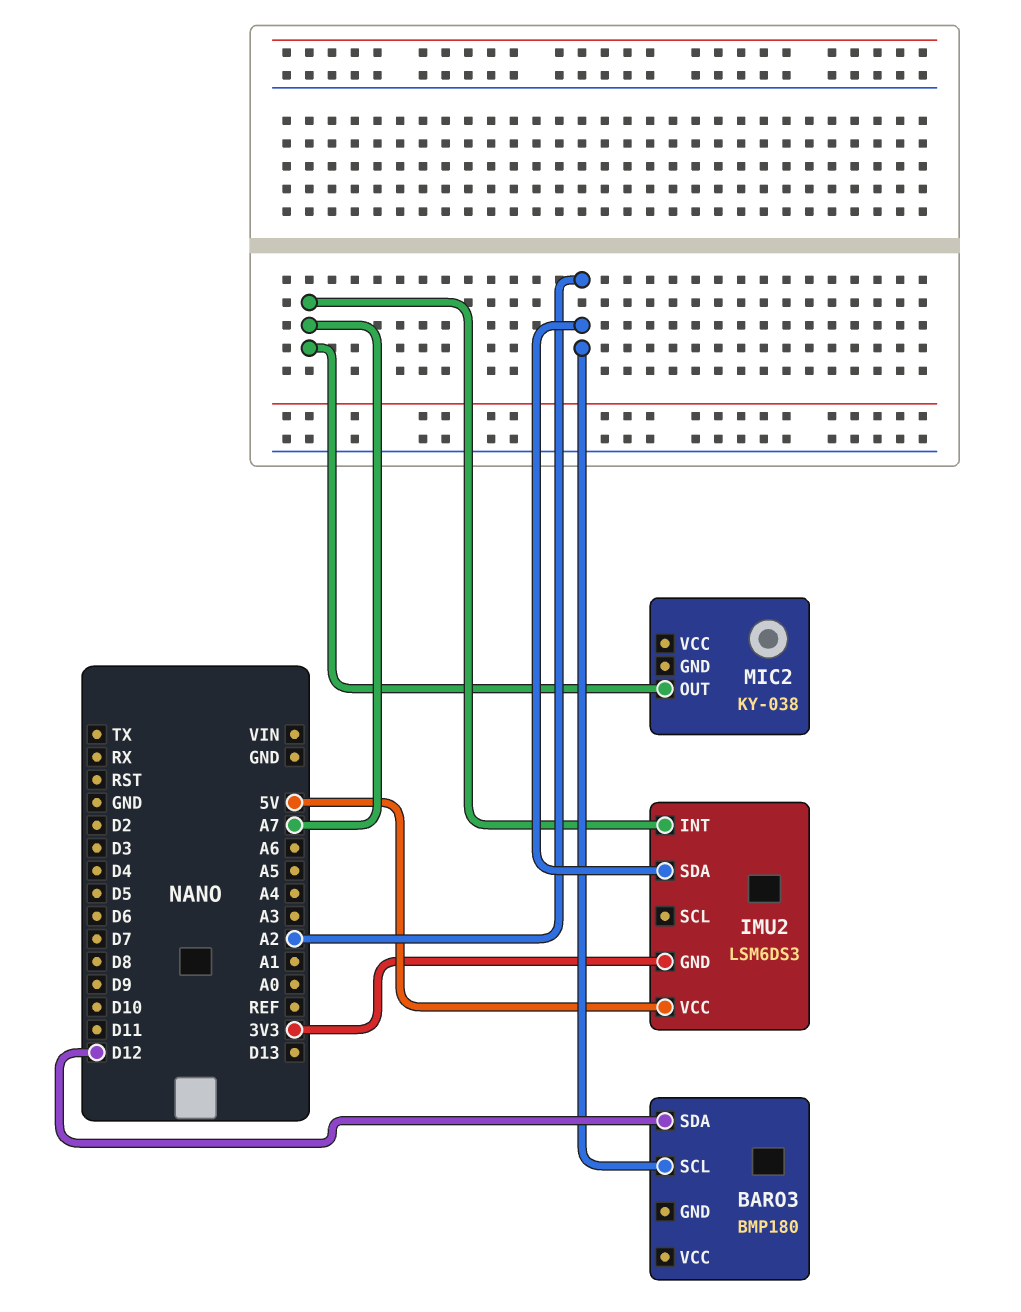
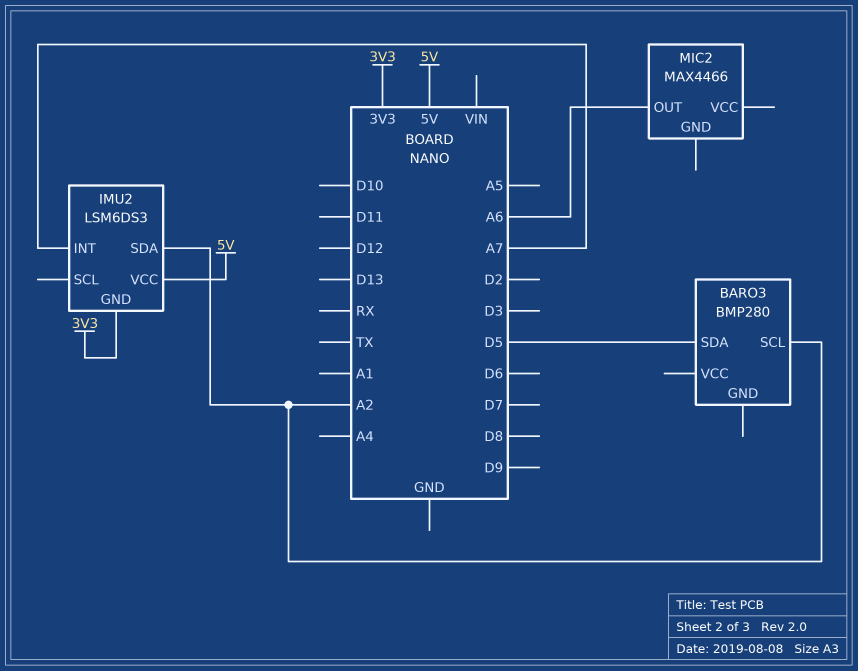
BARO3: BMP180 -> BMP280
BARO3 pin SDA: D12 -> D5
MIC2: KY-038 -> MAX4466
MIC2 pin OUT: A7 -> A6

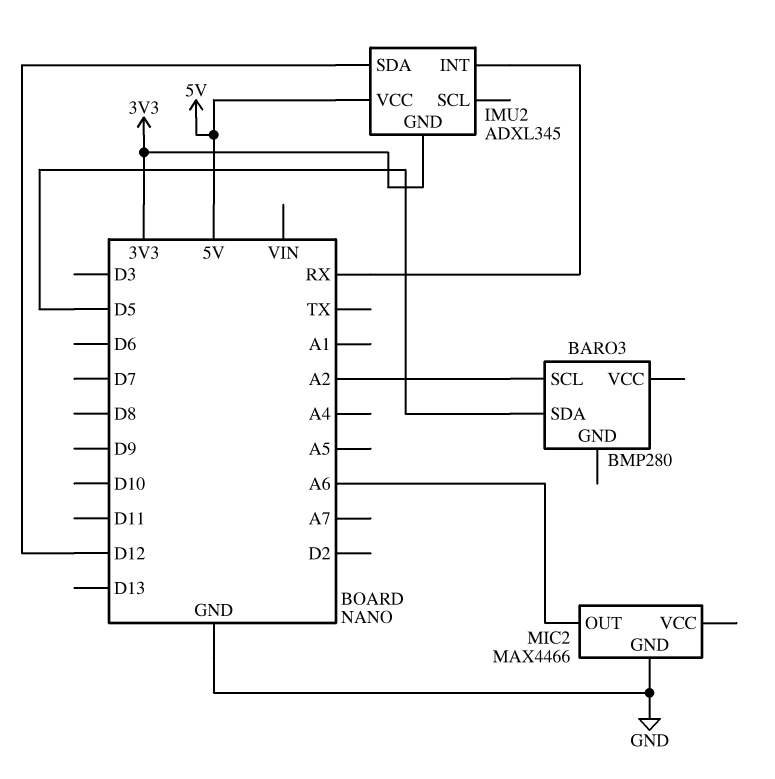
IMU2: LSM6DS3 -> ADXL345
IMU2 pin INT: A7 -> RX
IMU2 pin SDA: A2 -> D12
MIC2 pin GND: none -> GND

